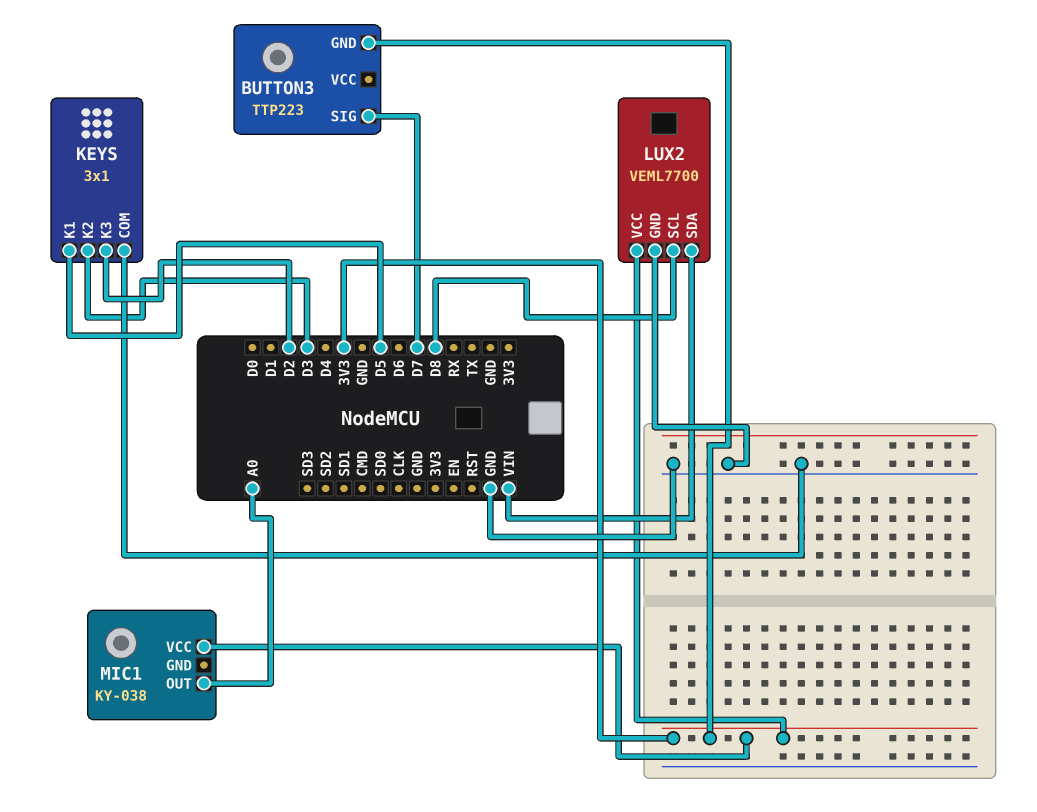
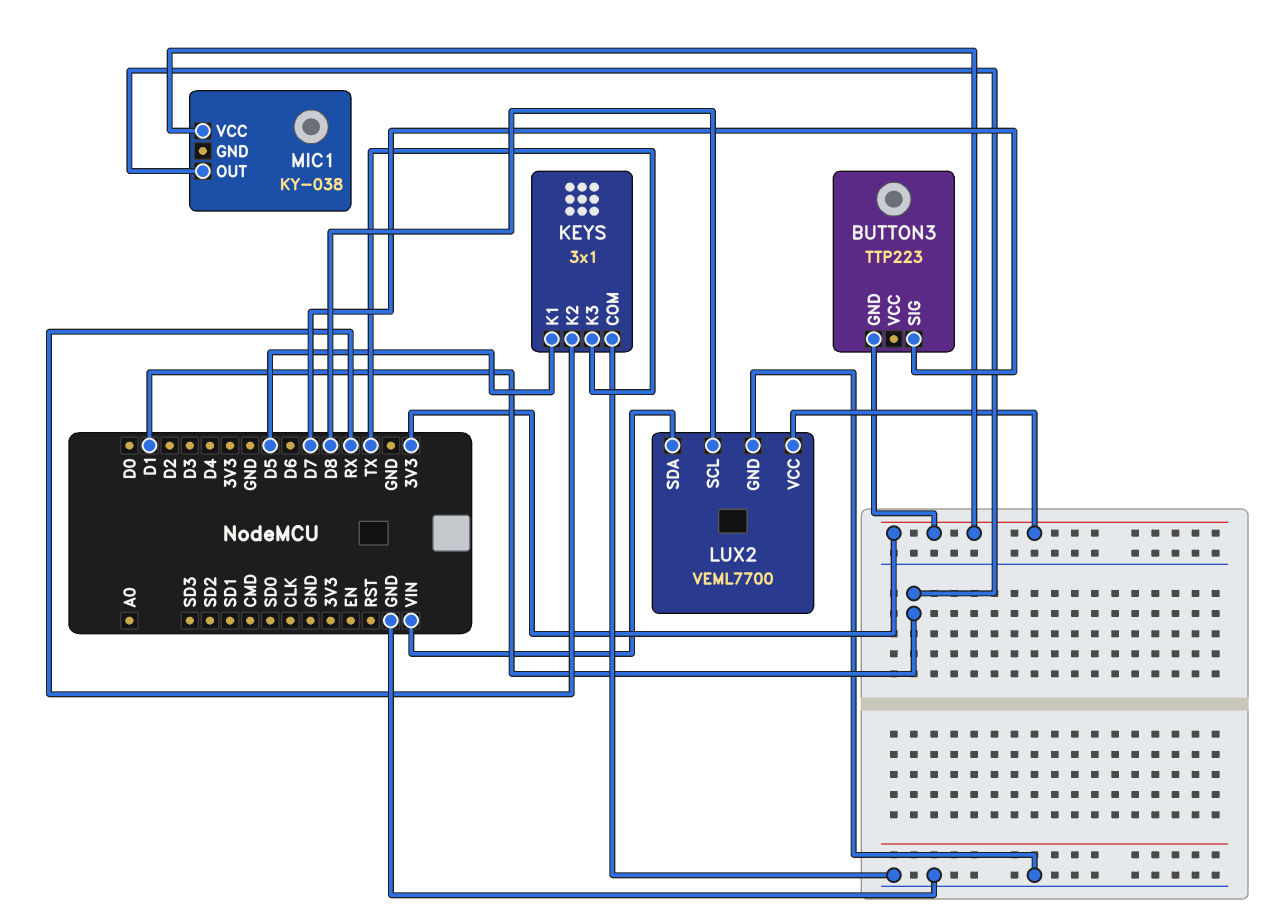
KEYS pin K2: D3 -> RX
KEYS pin K3: D2 -> TX
MIC1 pin OUT: A0 -> D1

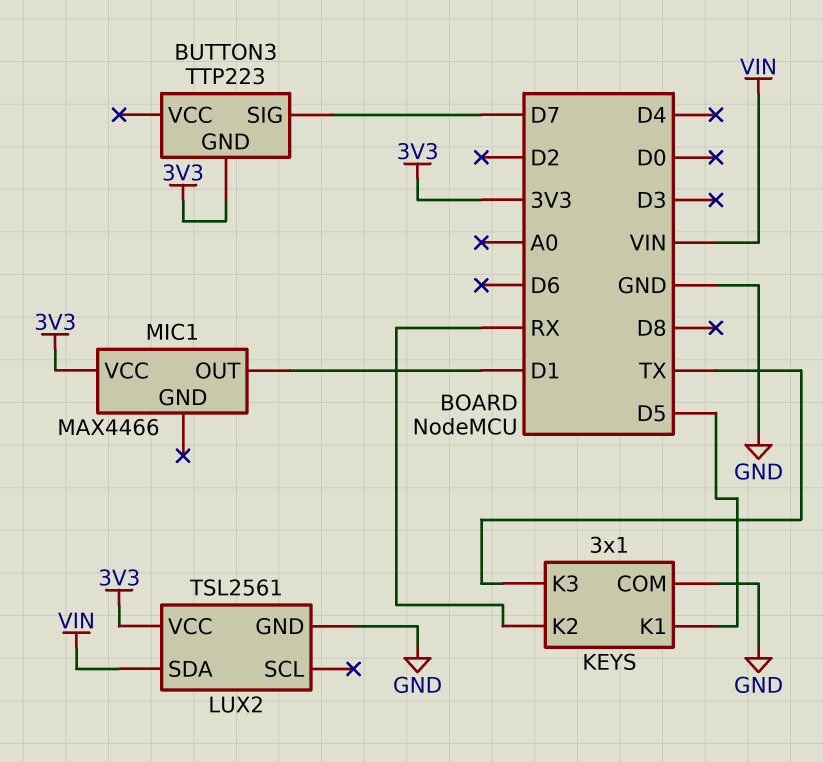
LUX2: VEML7700 -> TSL2561
LUX2 pin SCL: D8 -> none
MIC1: KY-038 -> MAX4466

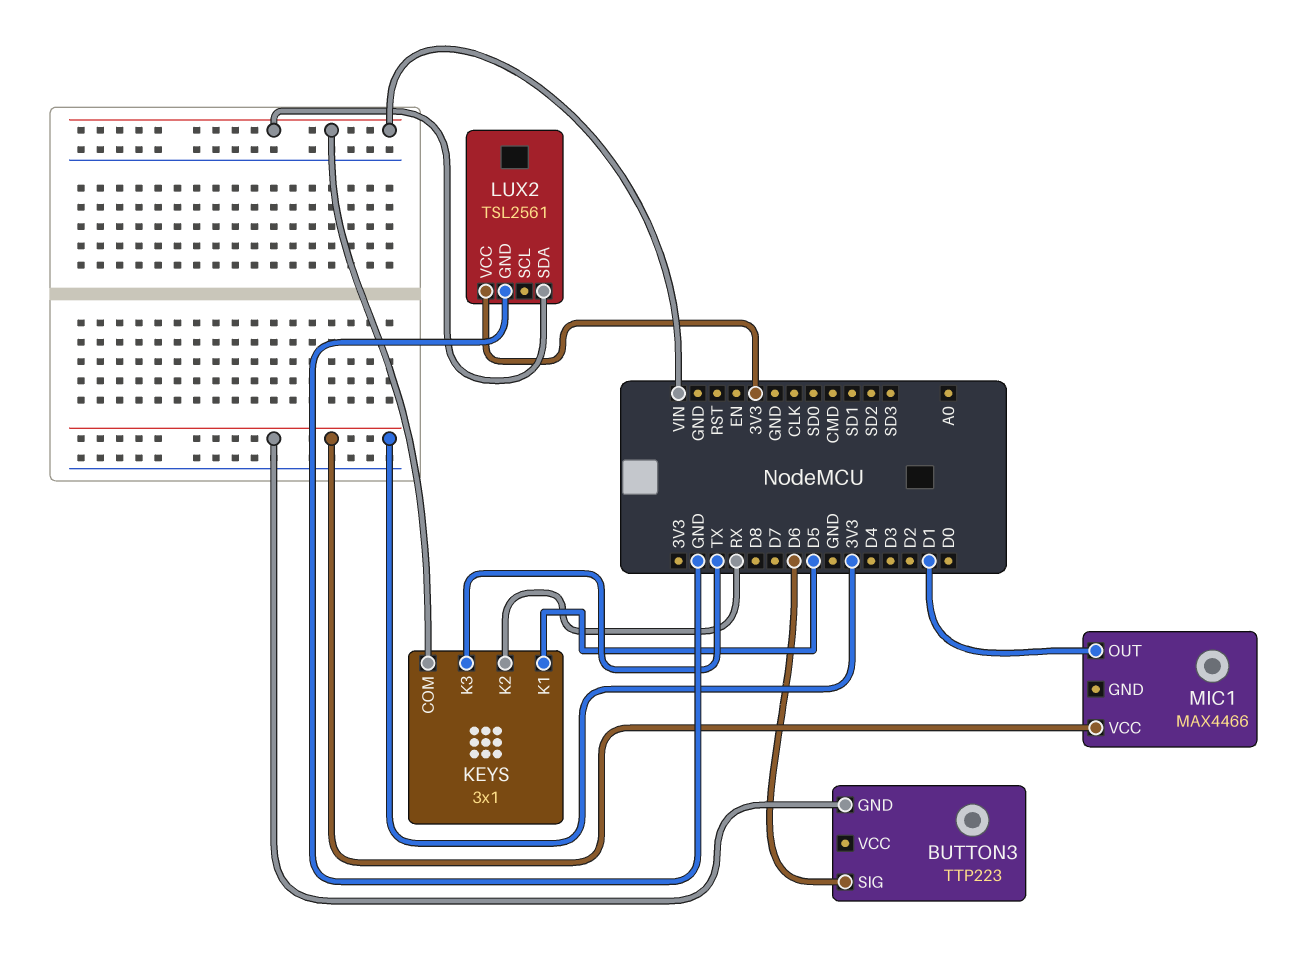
BUTTON3 pin SIG: D7 -> D6
KEYS pin COM: GND -> VIN

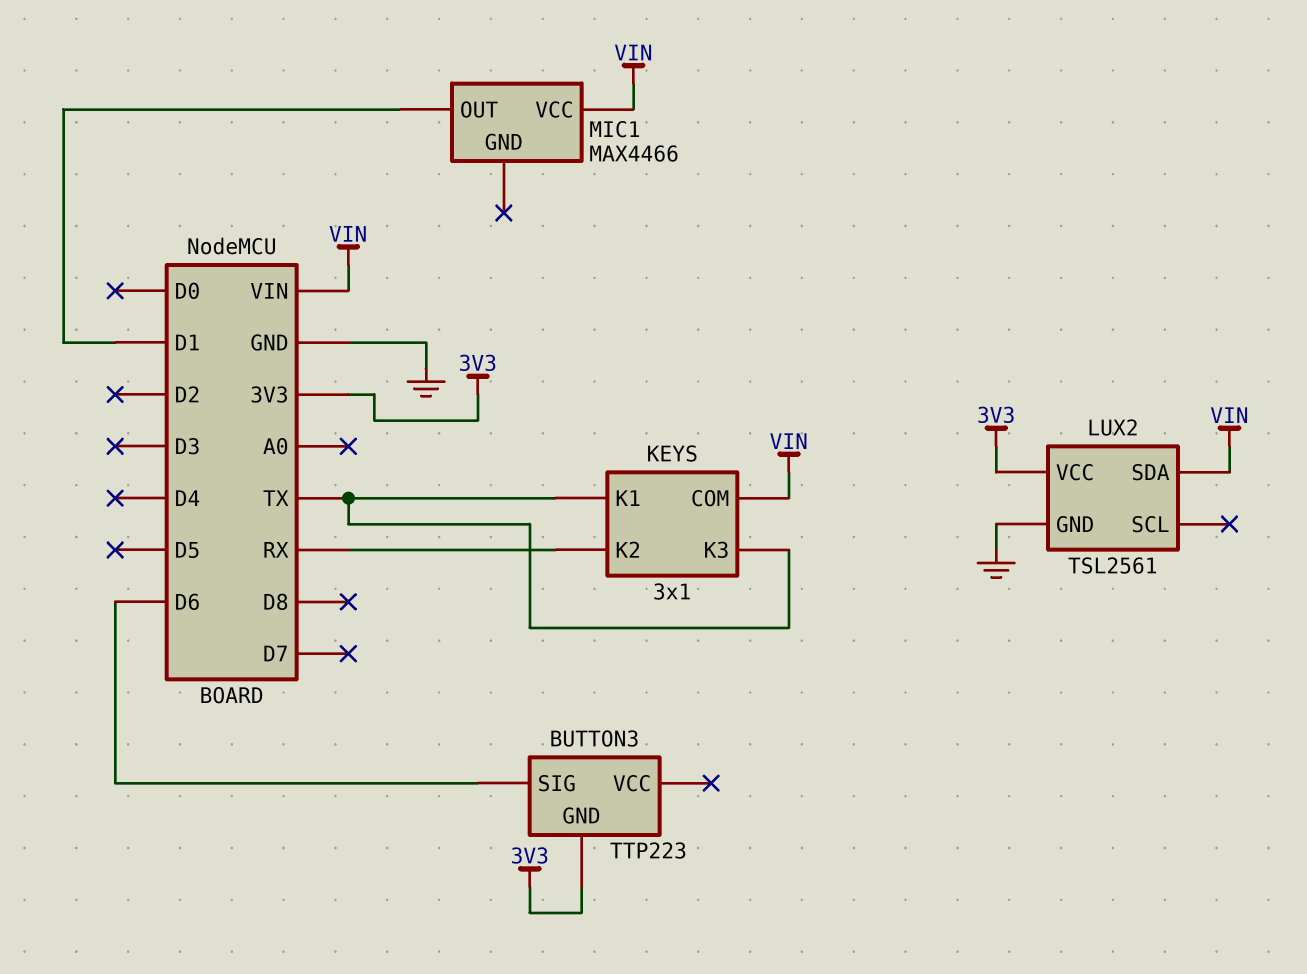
KEYS pin K1: D5 -> TX
MIC1 pin VCC: 3V3 -> VIN

